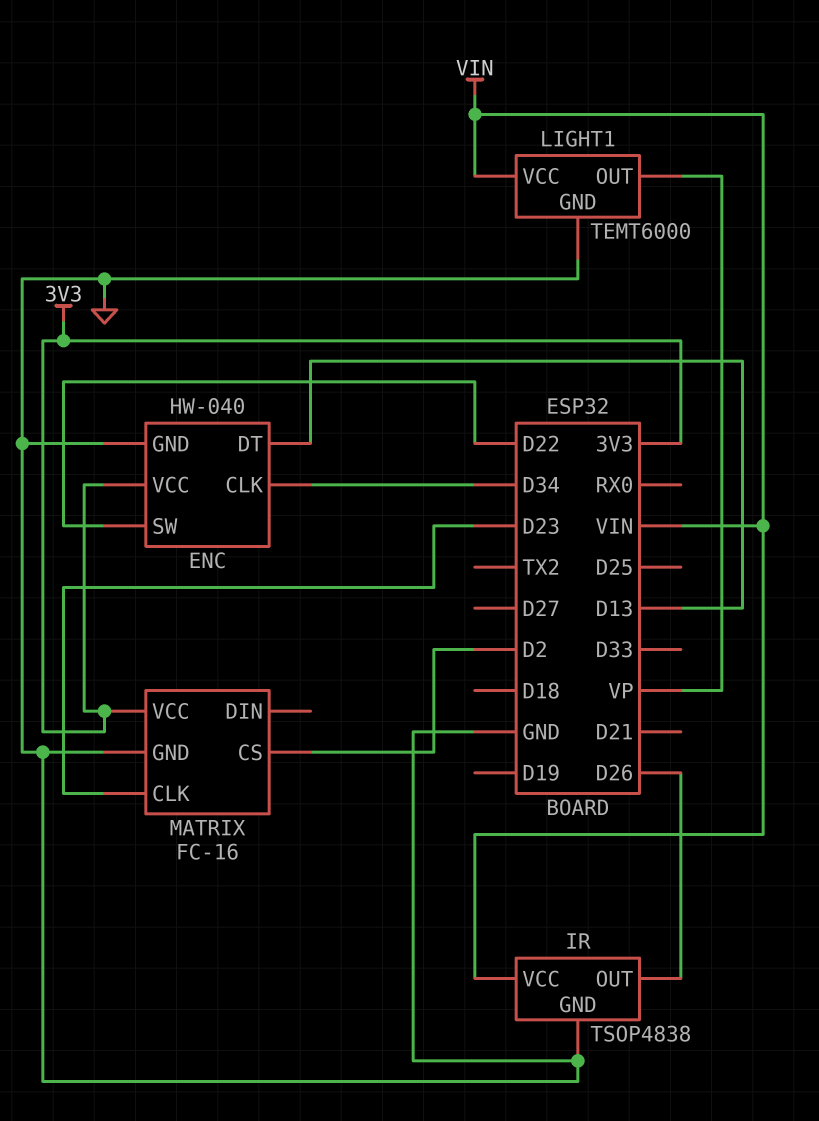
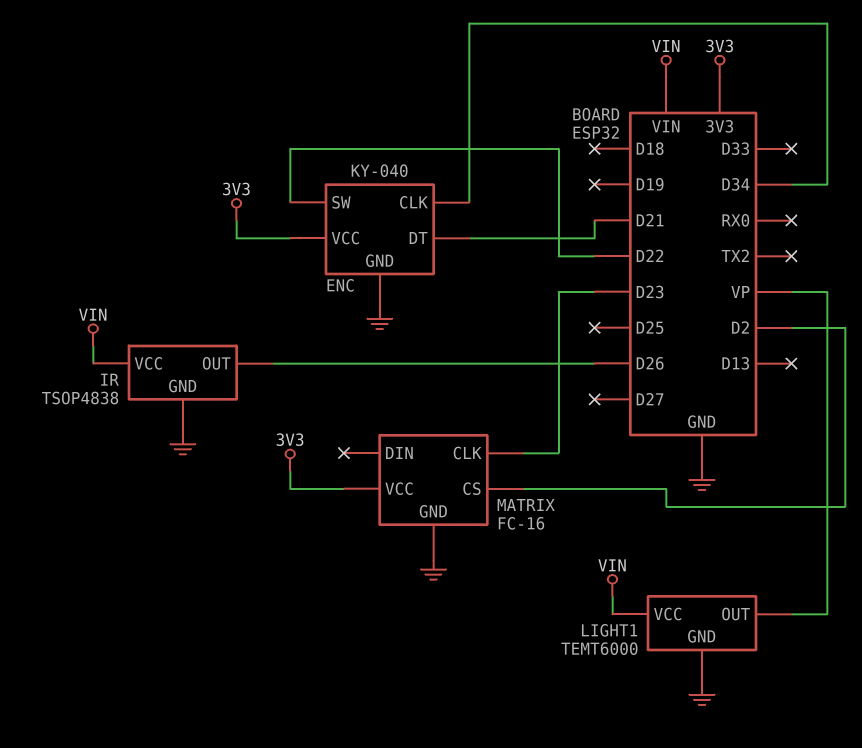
ENC: HW-040 -> KY-040
ENC pin DT: D13 -> D21

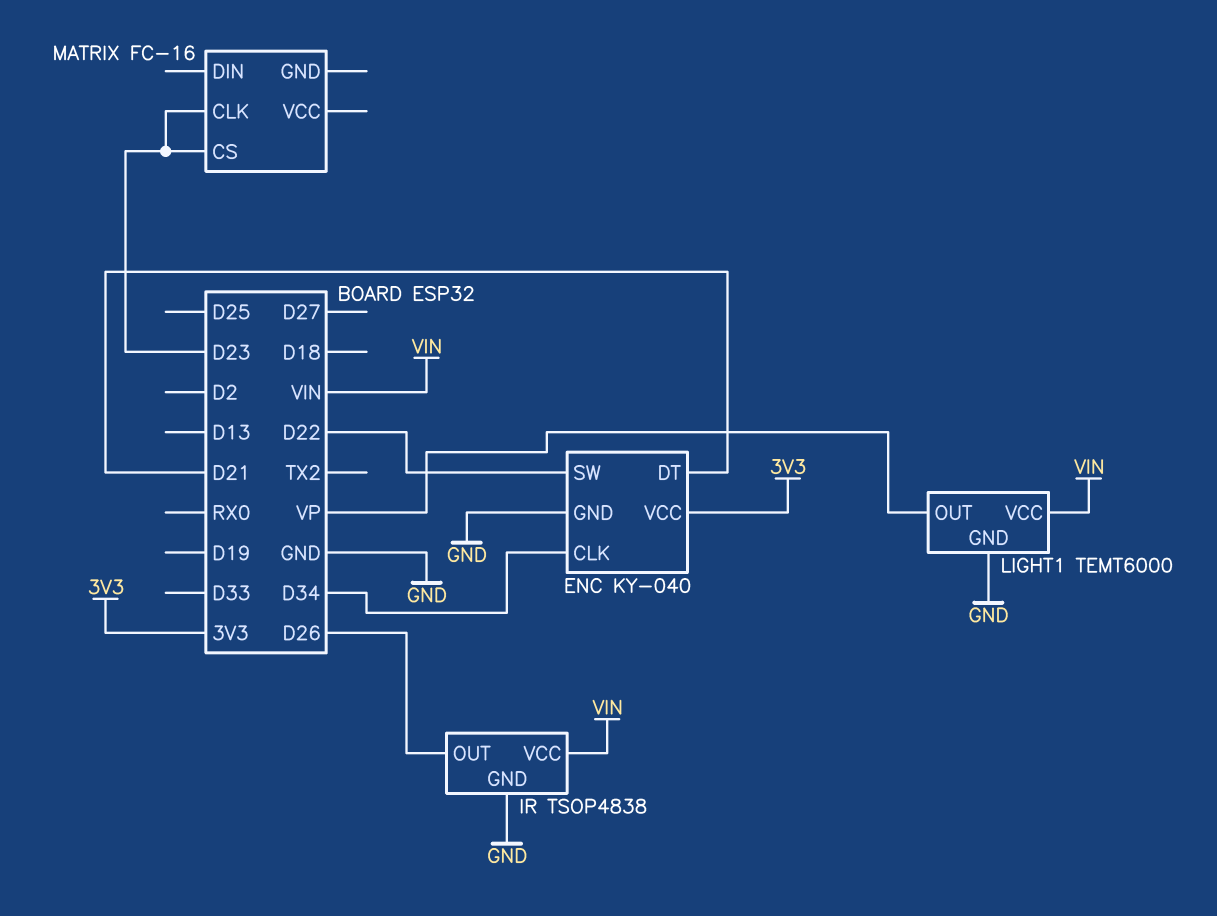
MATRIX pin CS: D2 -> D23
MATRIX pin GND: GND -> none
MATRIX pin VCC: 3V3 -> none

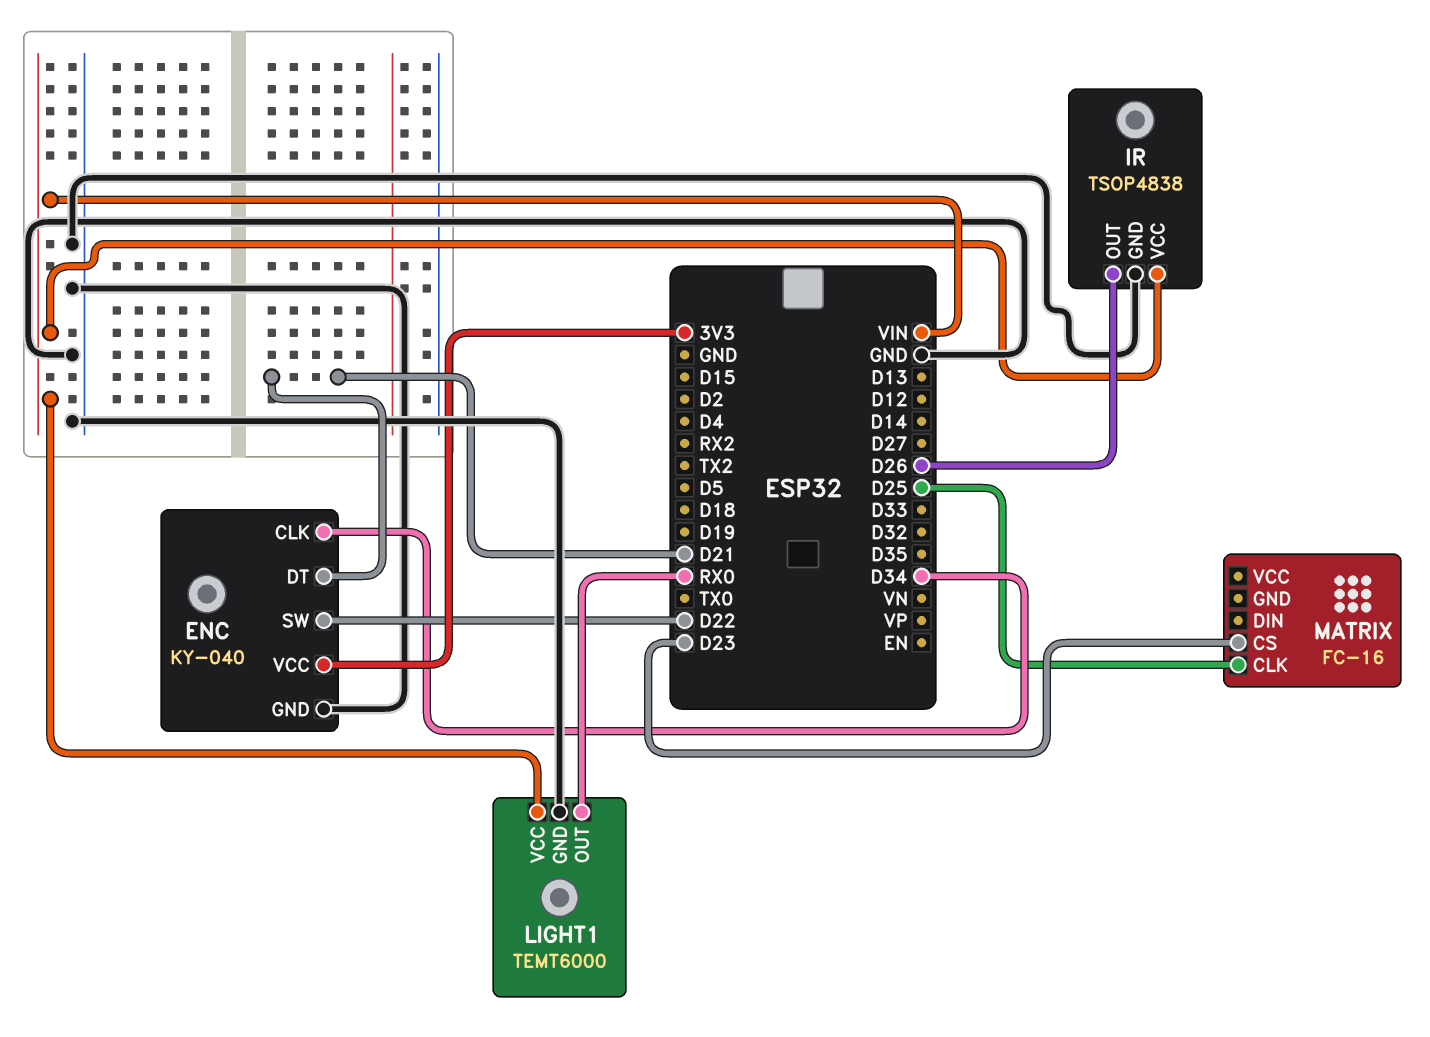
LIGHT1 pin OUT: VP -> RX0
MATRIX pin CLK: D23 -> D25

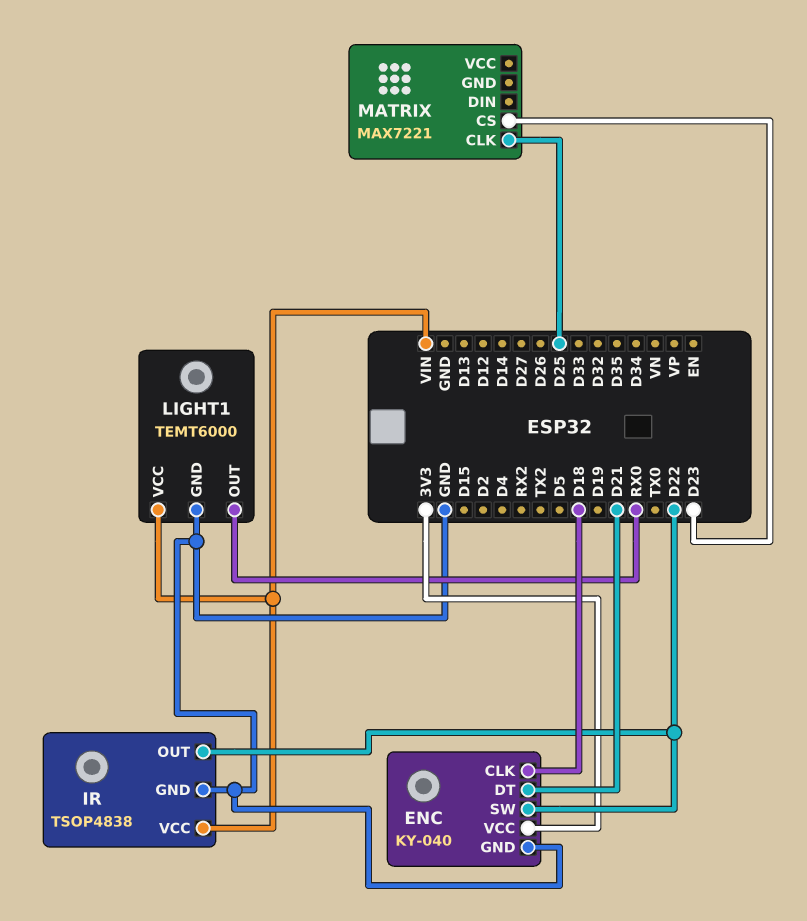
ENC pin CLK: D34 -> D18
IR pin OUT: D26 -> D22
MATRIX: FC-16 -> MAX7221

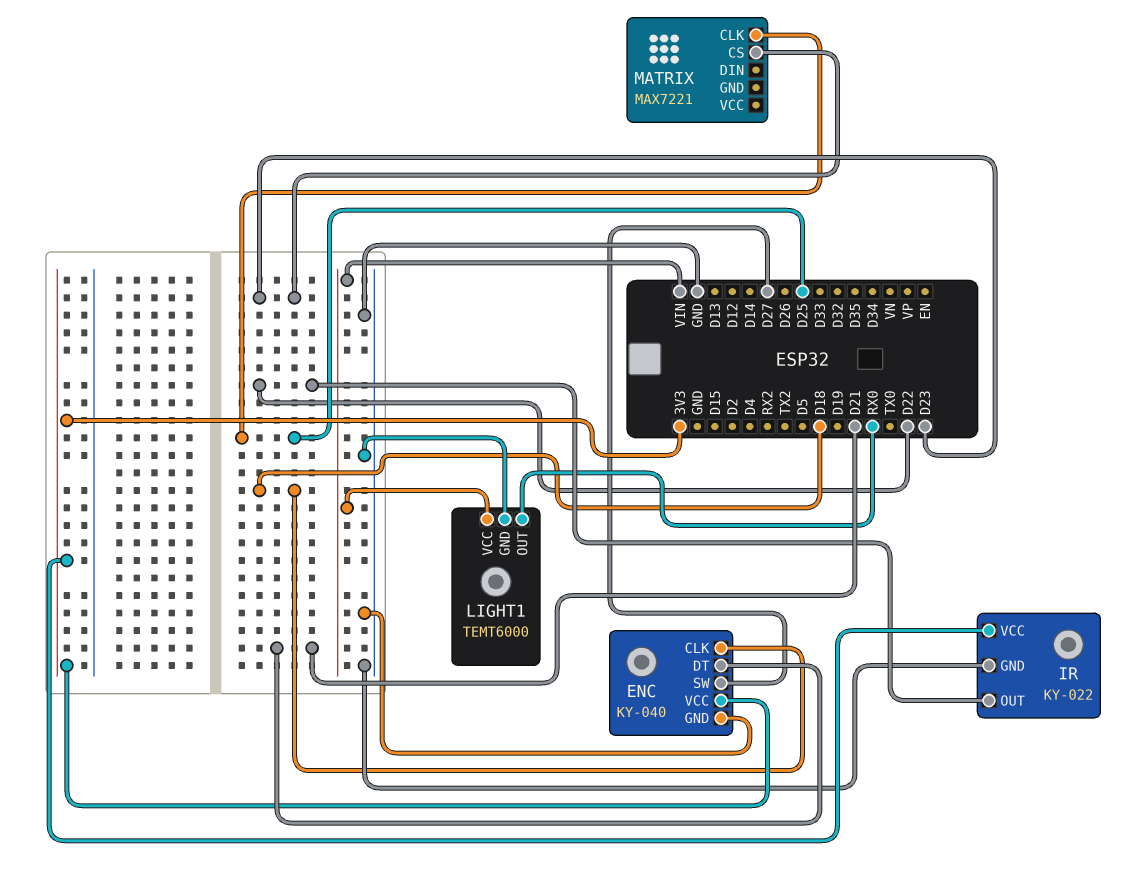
ENC pin SW: D22 -> D27
IR: TSOP4838 -> KY-022
IR pin VCC: VIN -> 3V3

